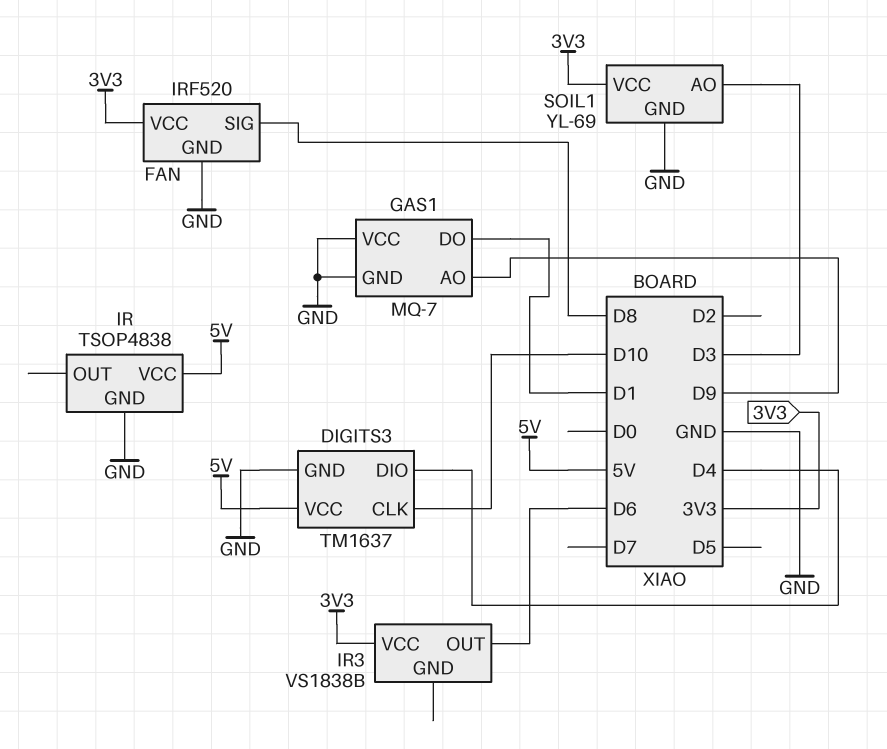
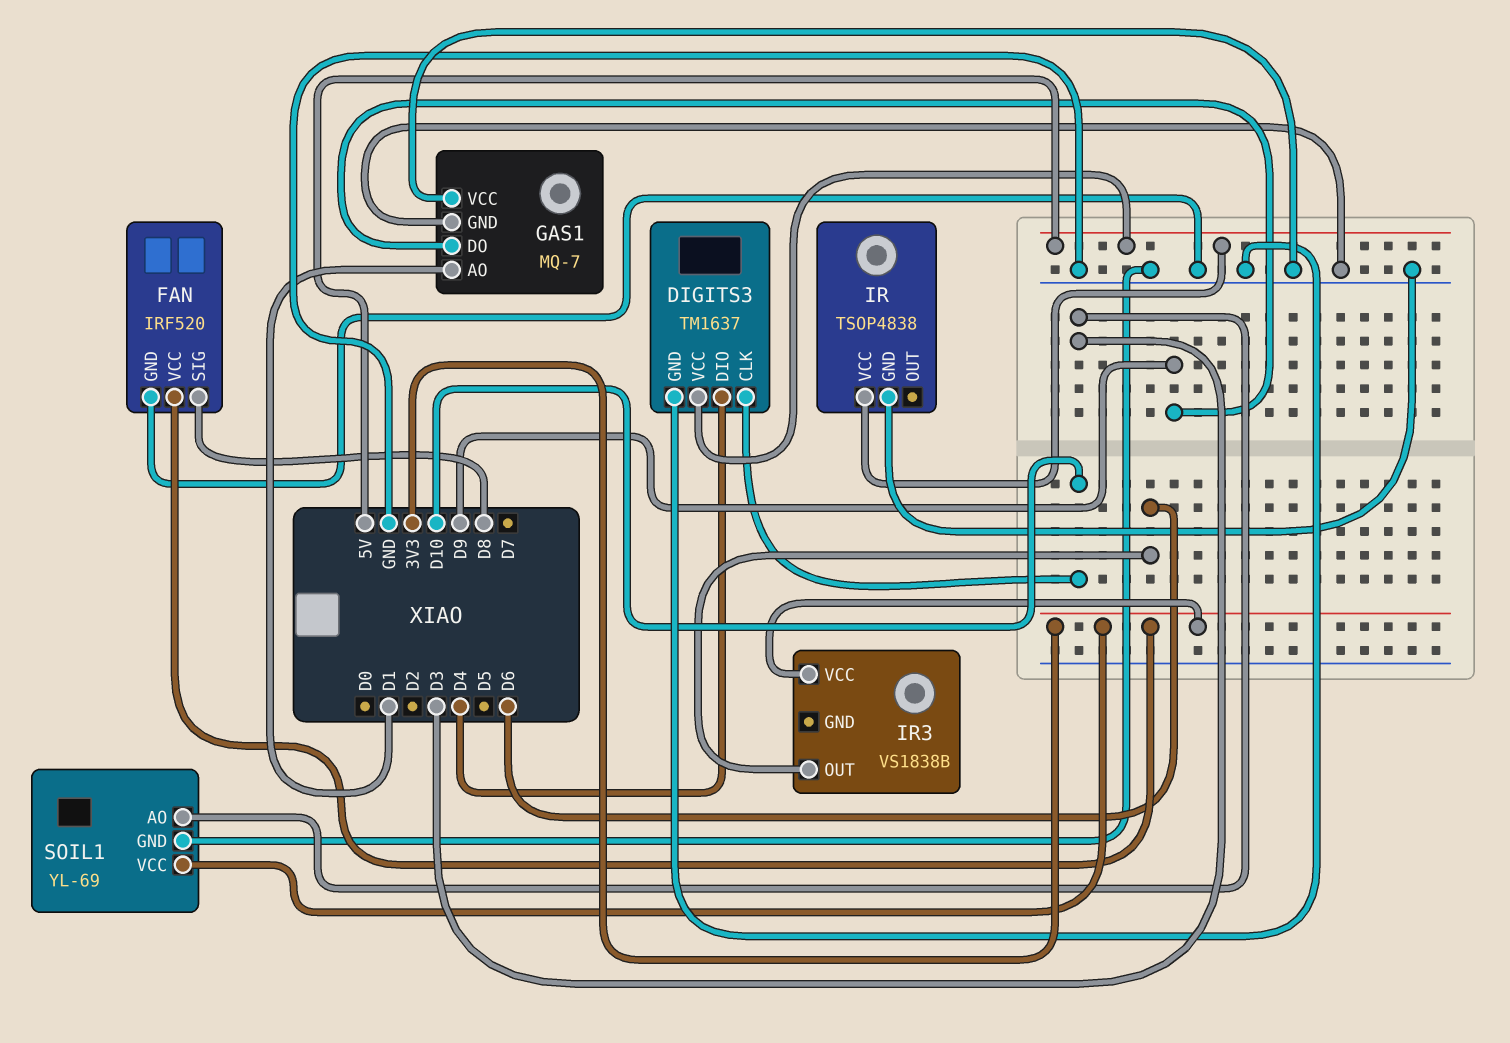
GAS1 pin AO: D9 -> D1
GAS1 pin DO: D1 -> D9

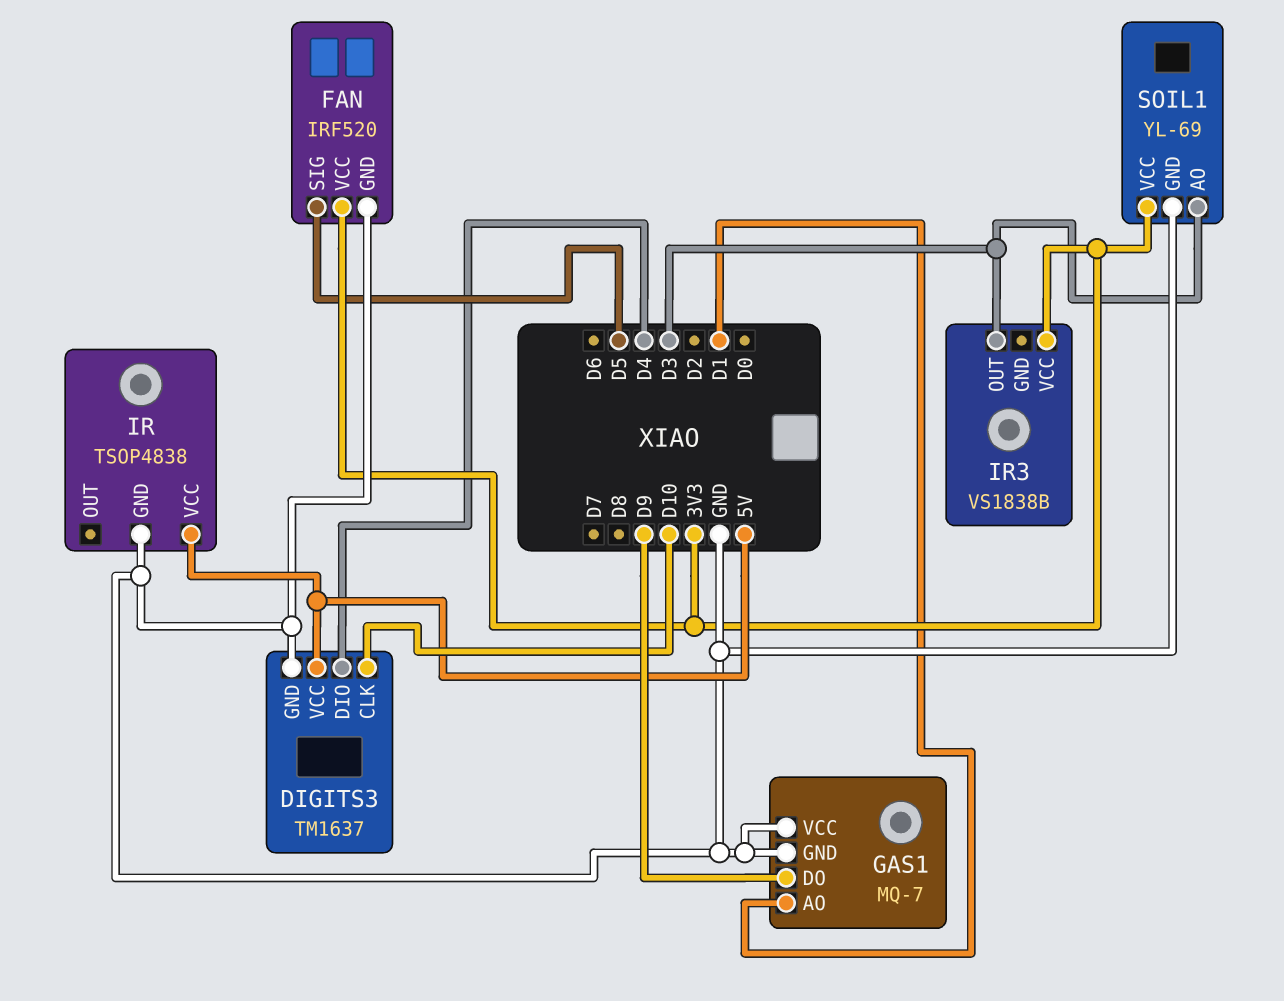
FAN pin SIG: D8 -> D5
IR3 pin OUT: D6 -> D3

